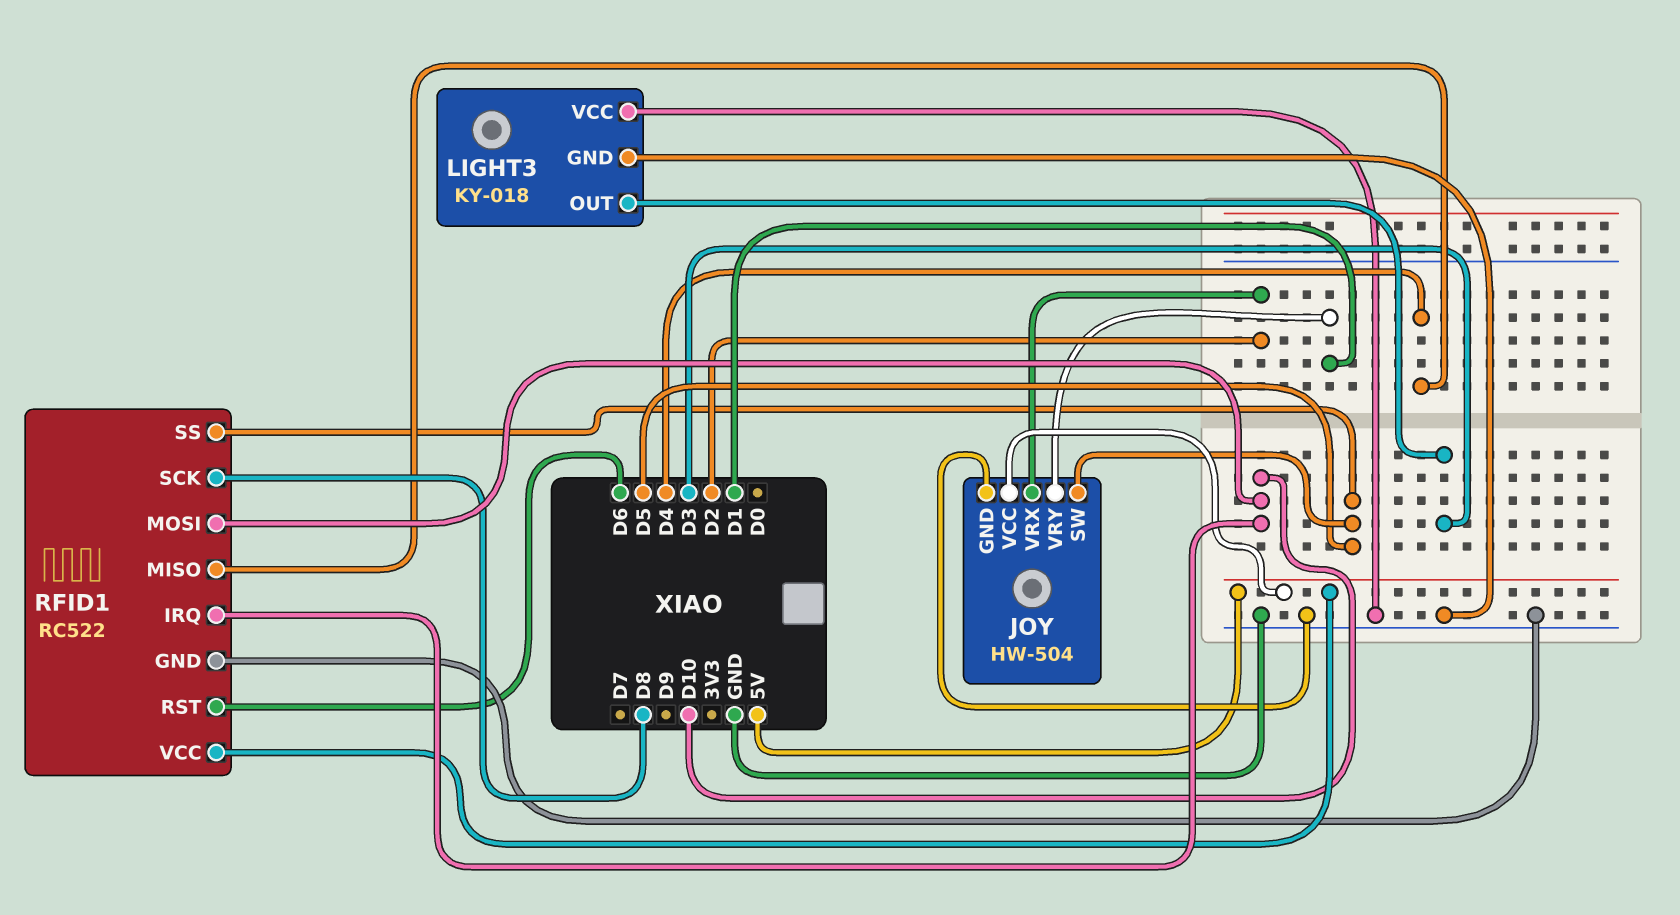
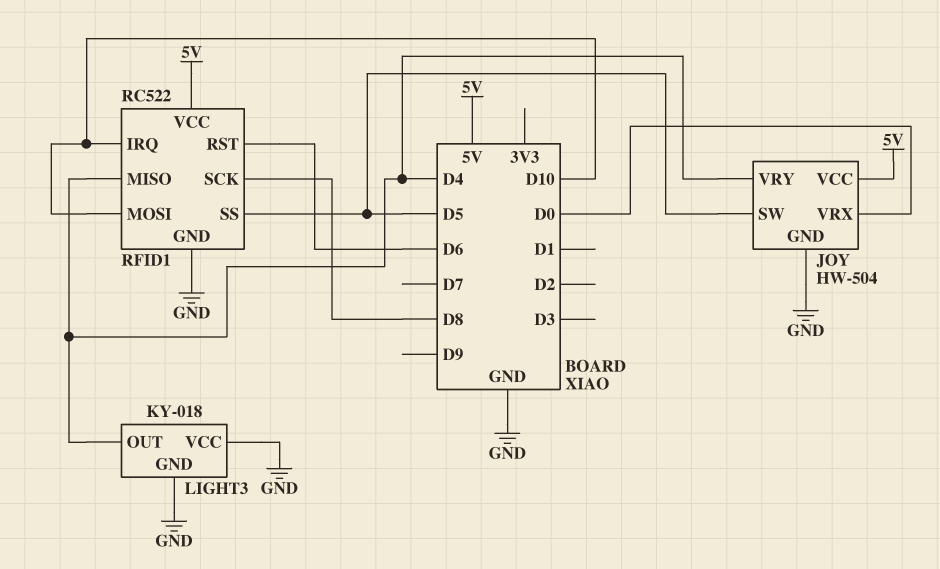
JOY pin VRX: D2 -> D0
JOY pin VRY: D1 -> D4
LIGHT3 pin OUT: D3 -> D4

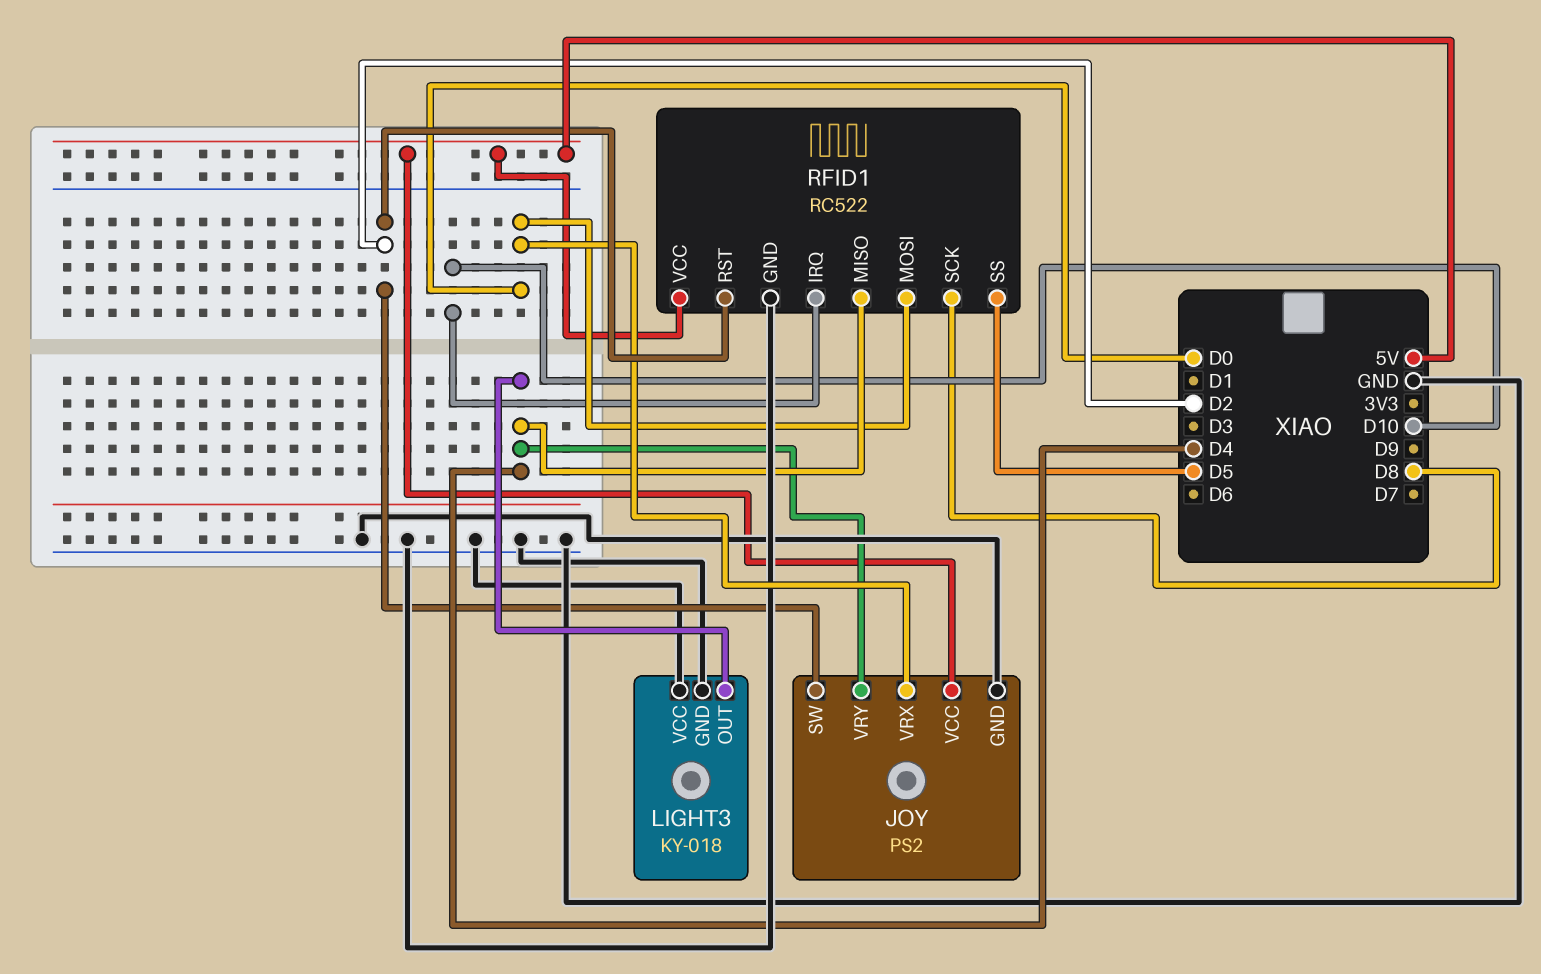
JOY: HW-504 -> PS2
JOY pin SW: D5 -> D2
RFID1 pin MOSI: D10 -> D0
RFID1 pin RST: D6 -> D2

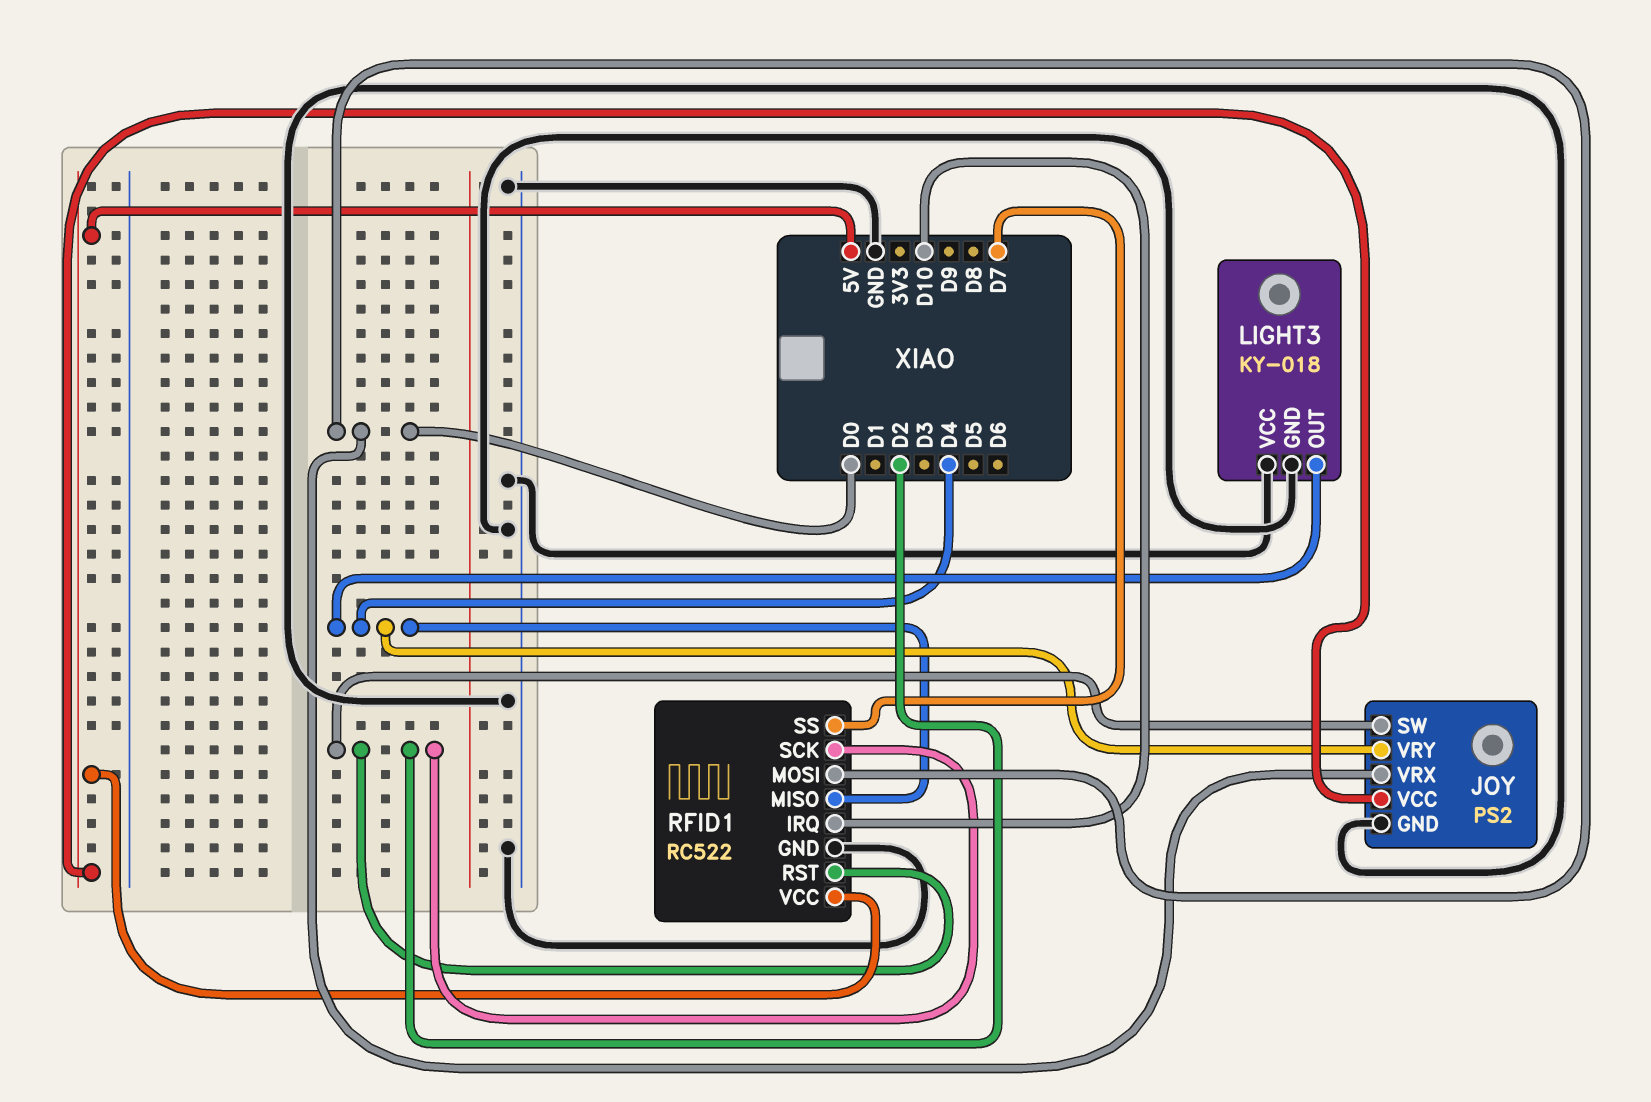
RFID1 pin SCK: D8 -> D2
RFID1 pin SS: D5 -> D7

